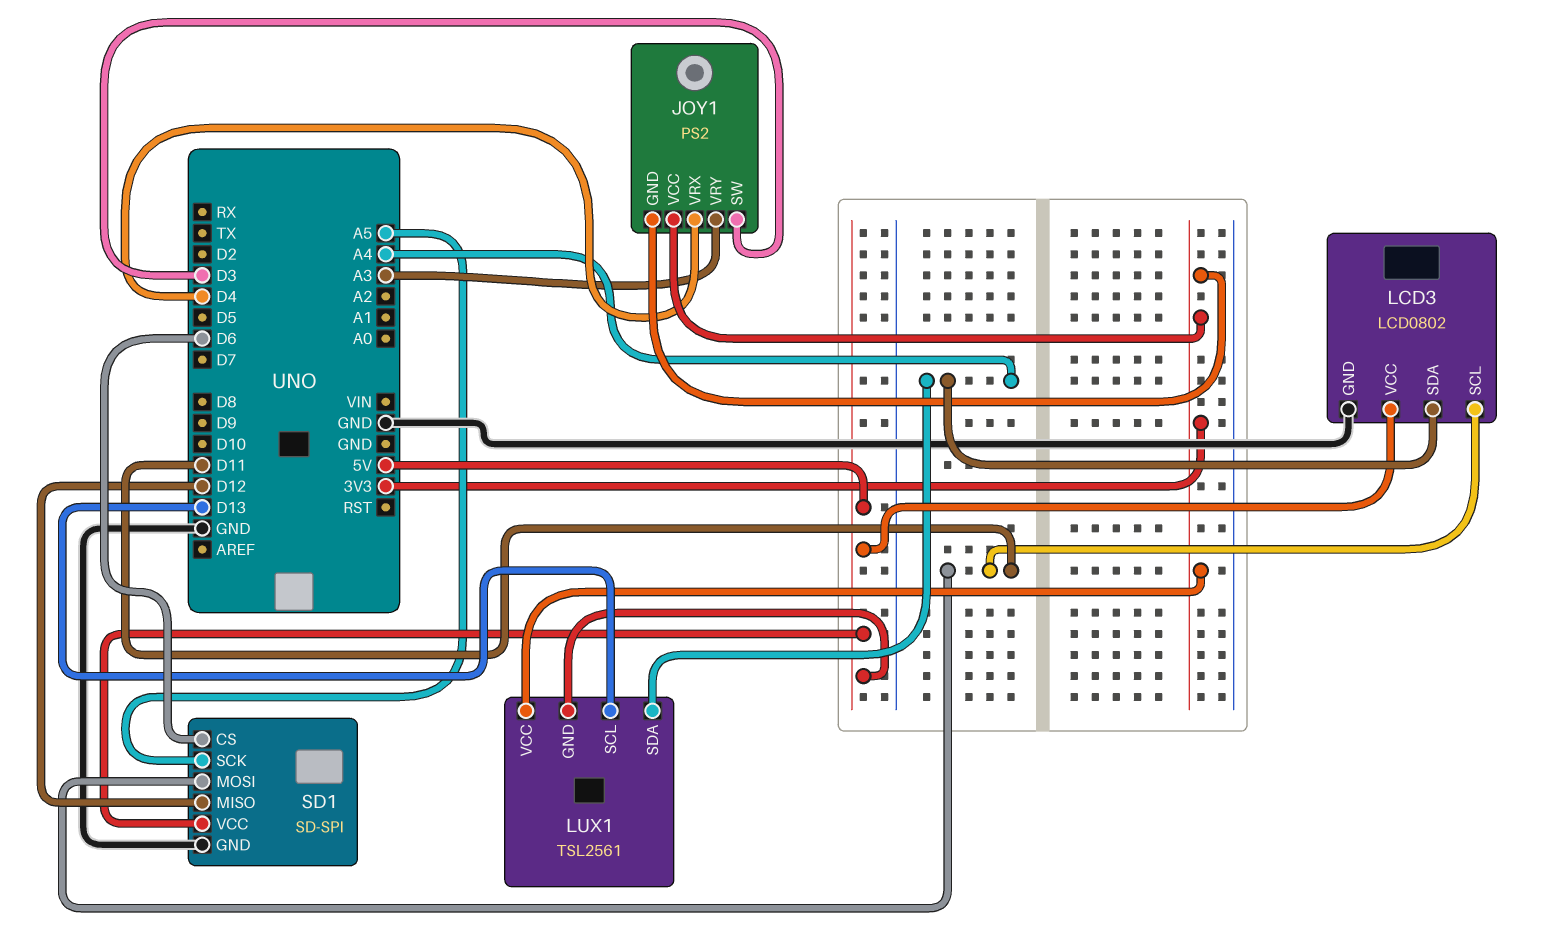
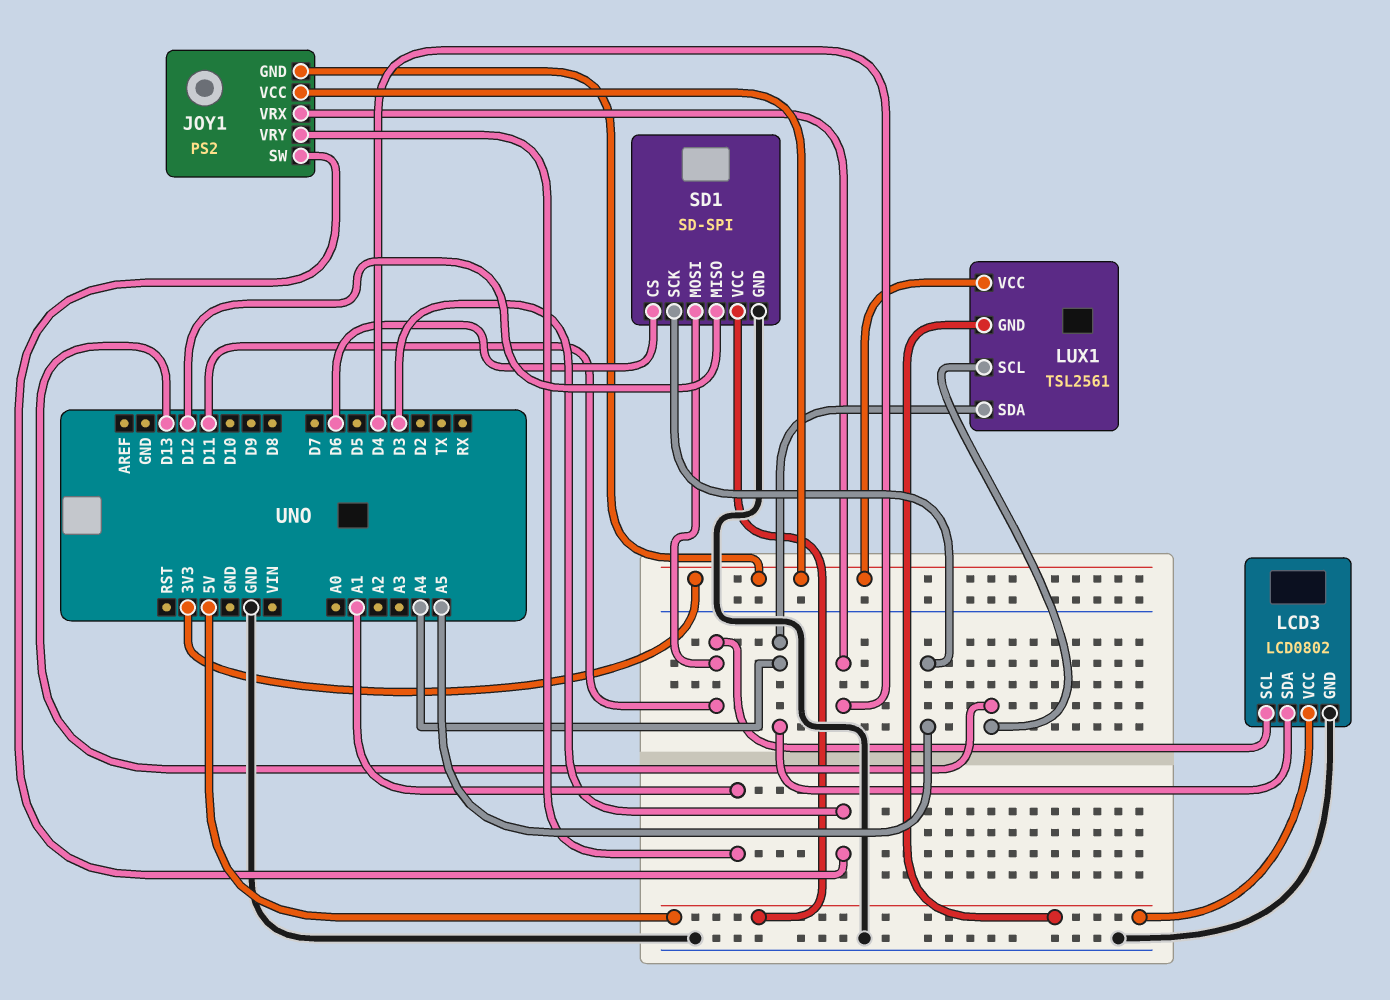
JOY1 pin VRY: A3 -> A1

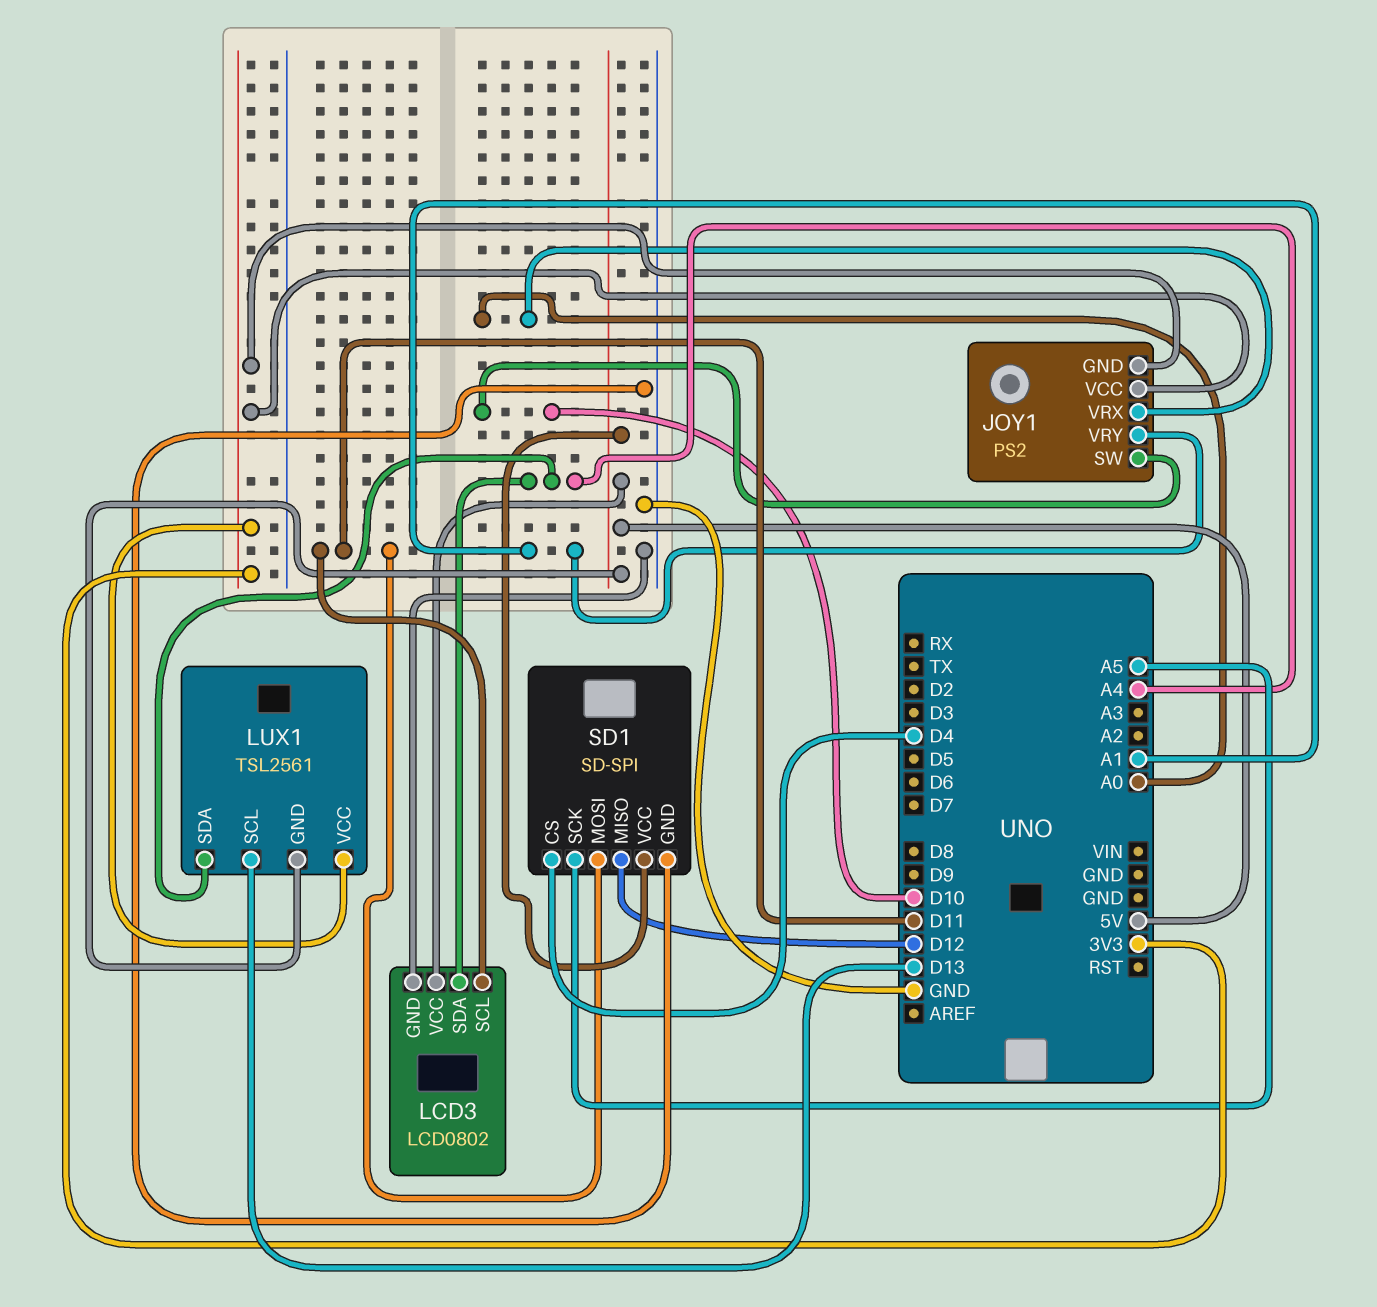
JOY1 pin SW: D3 -> D10
JOY1 pin VRX: D4 -> A0
SD1 pin CS: D6 -> D4

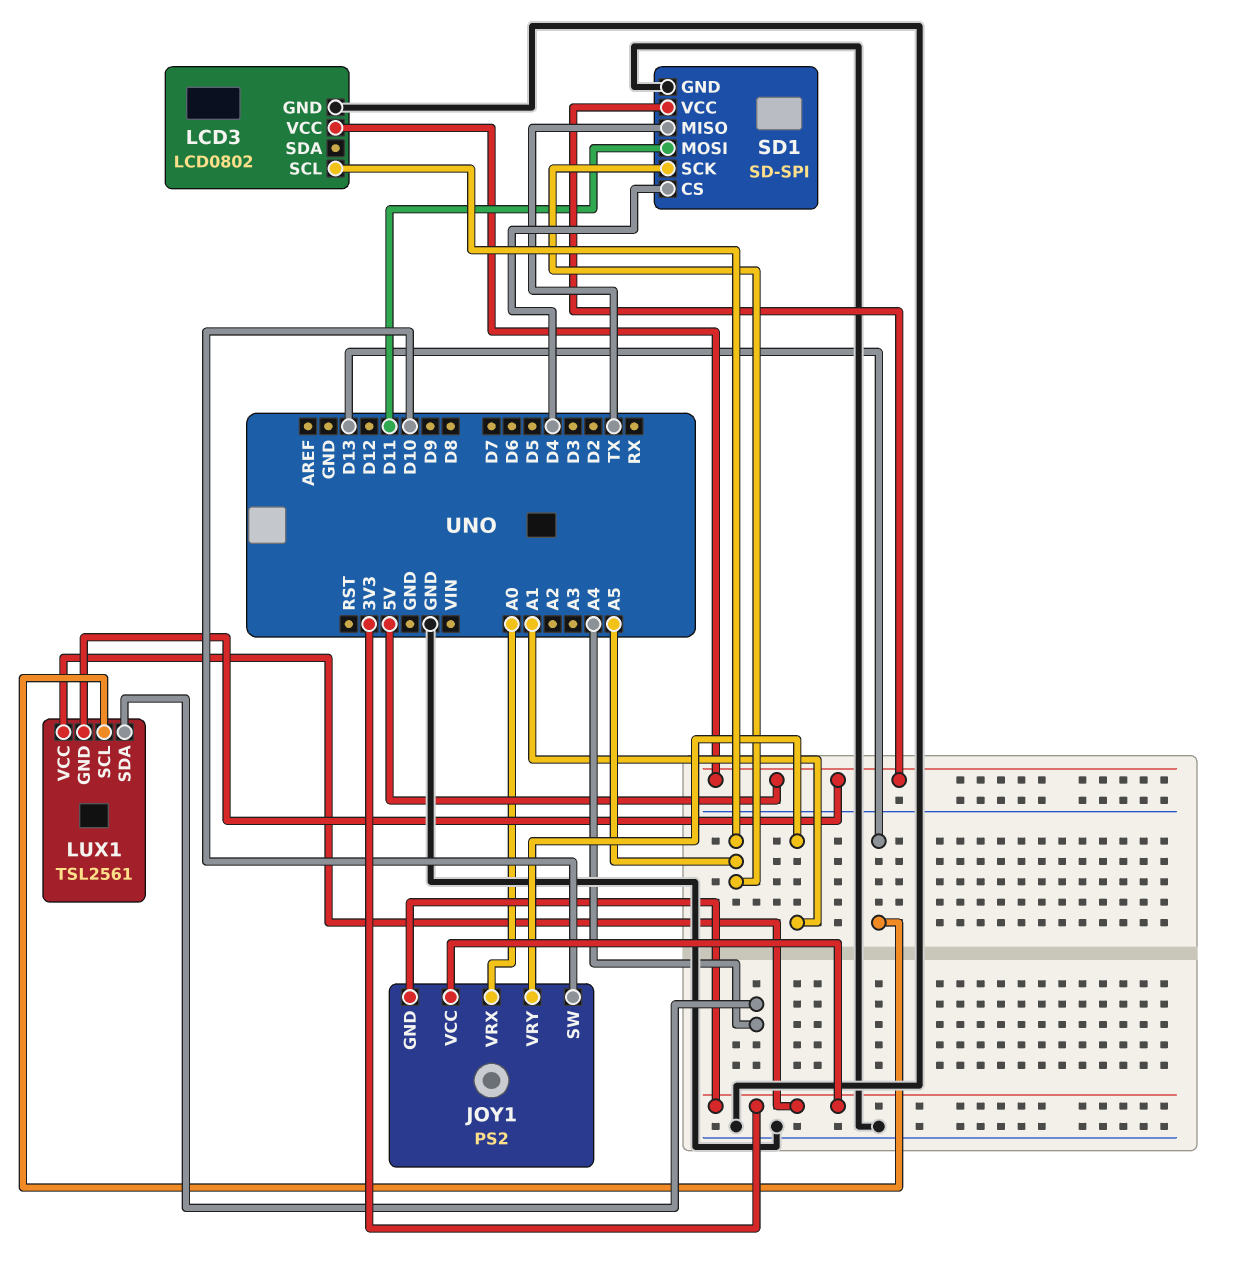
LCD3 pin SCL: D11 -> A5
LCD3 pin SDA: A4 -> none
SD1 pin MISO: D12 -> TX

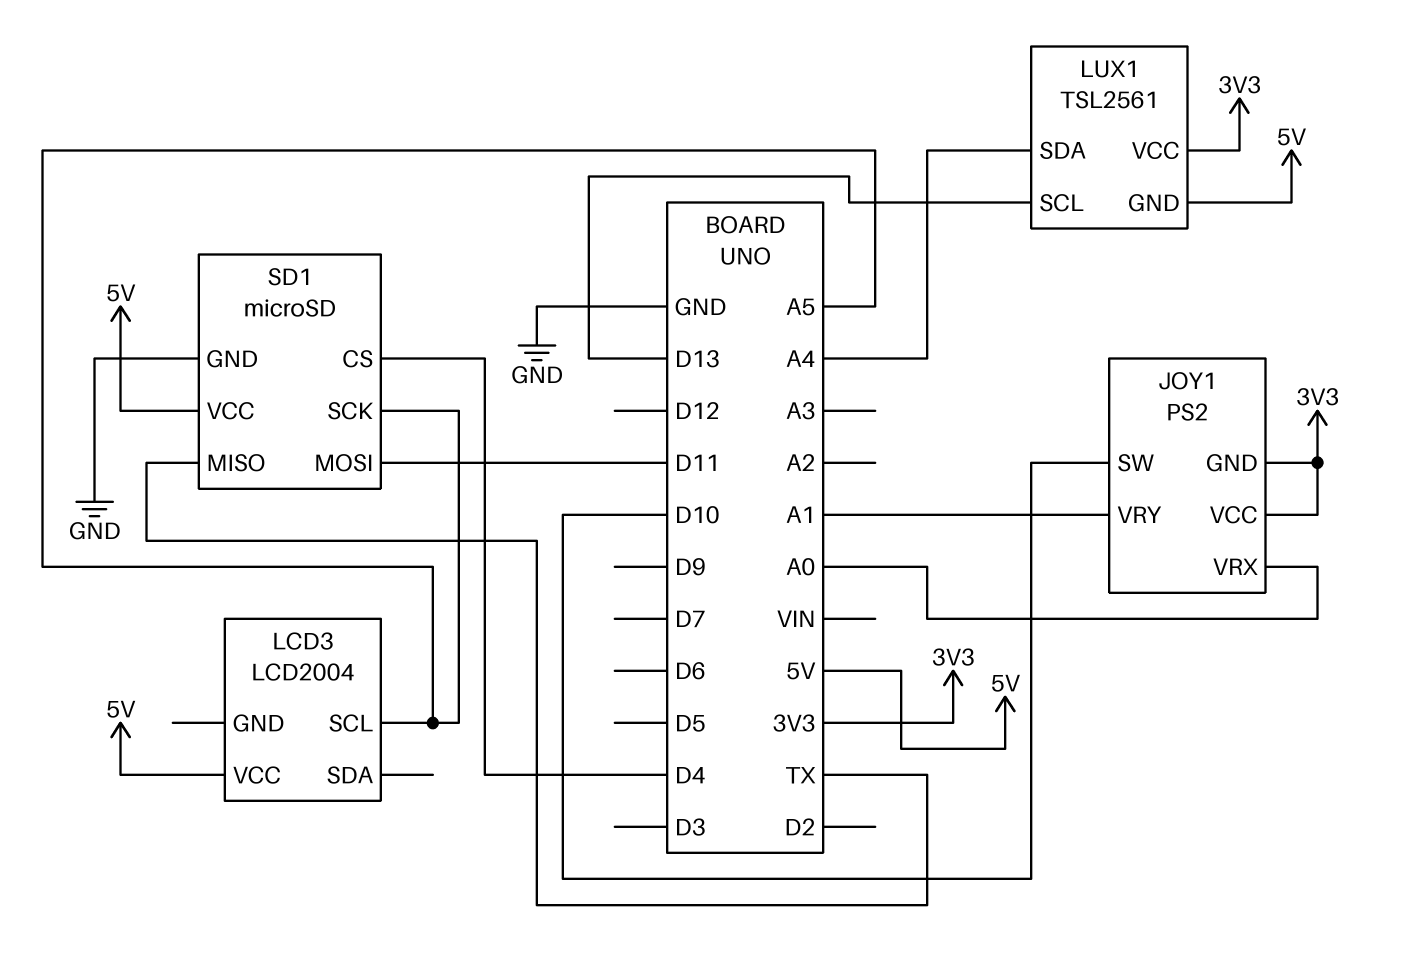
LCD3: LCD0802 -> LCD2004
LCD3 pin GND: GND -> none
SD1: SD-SPI -> microSD

